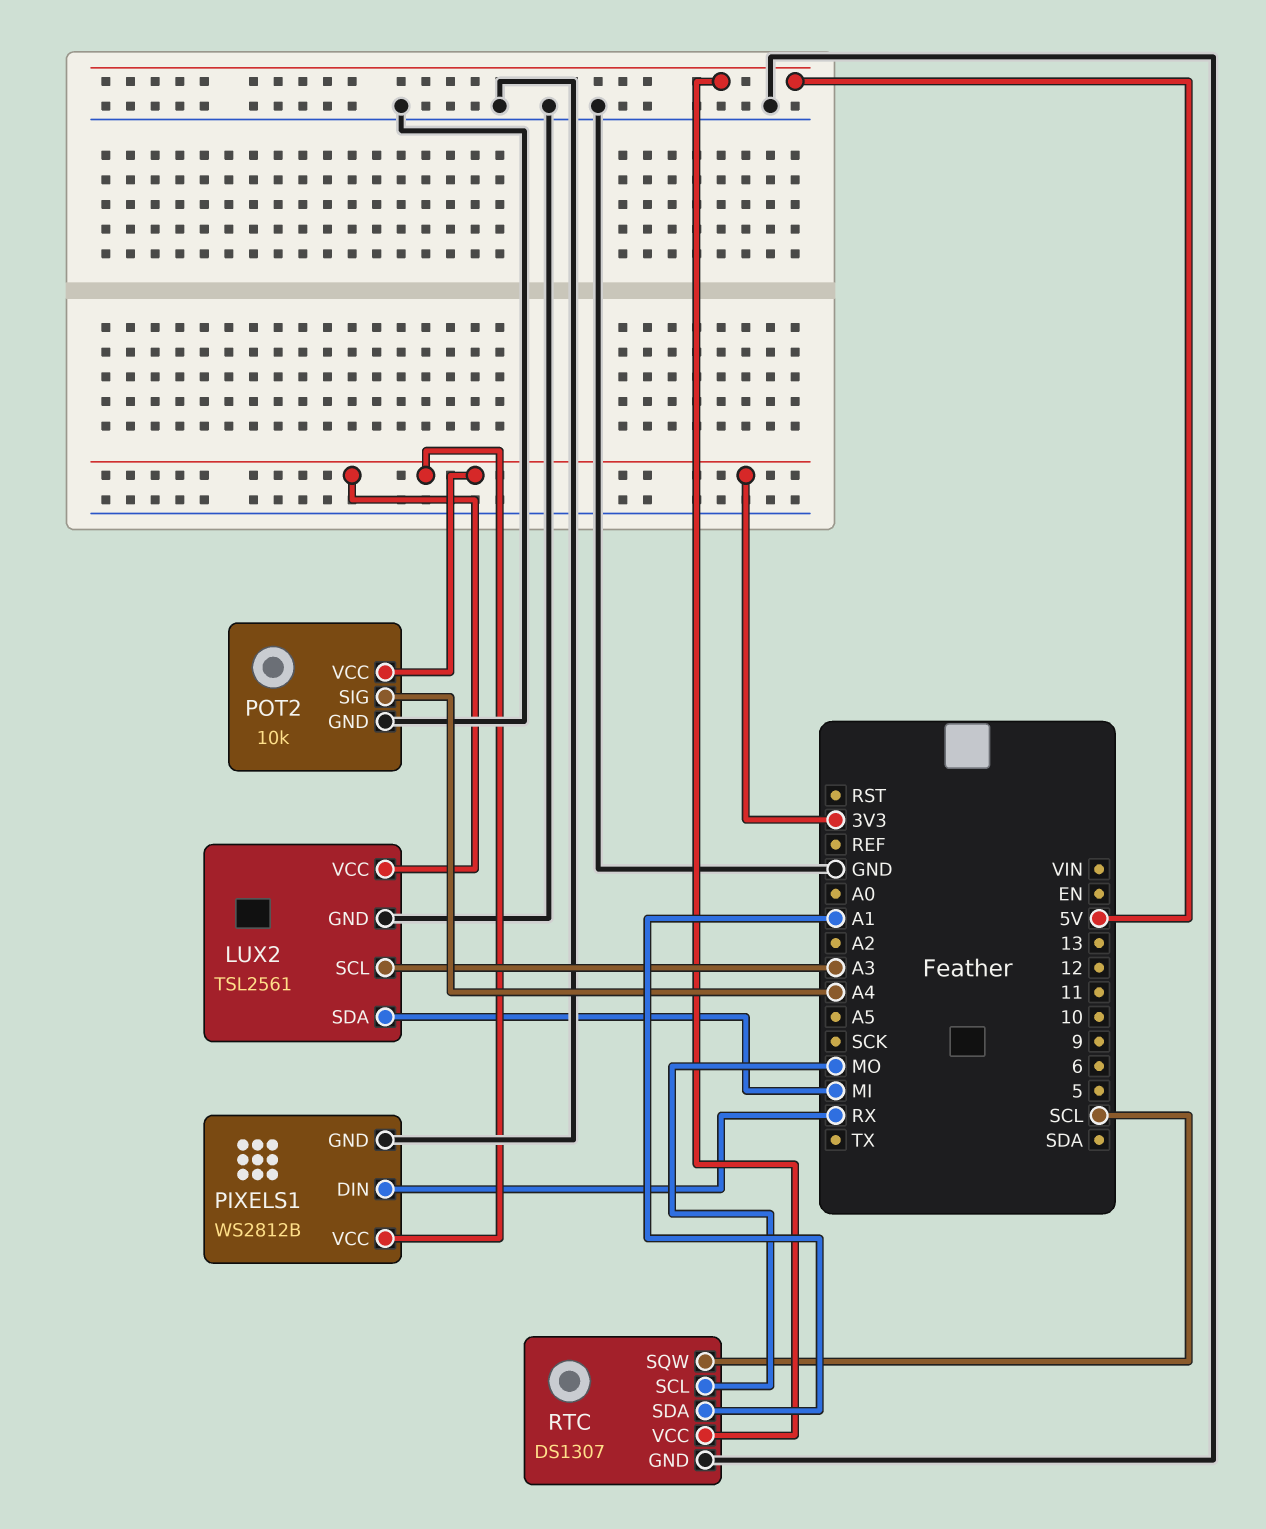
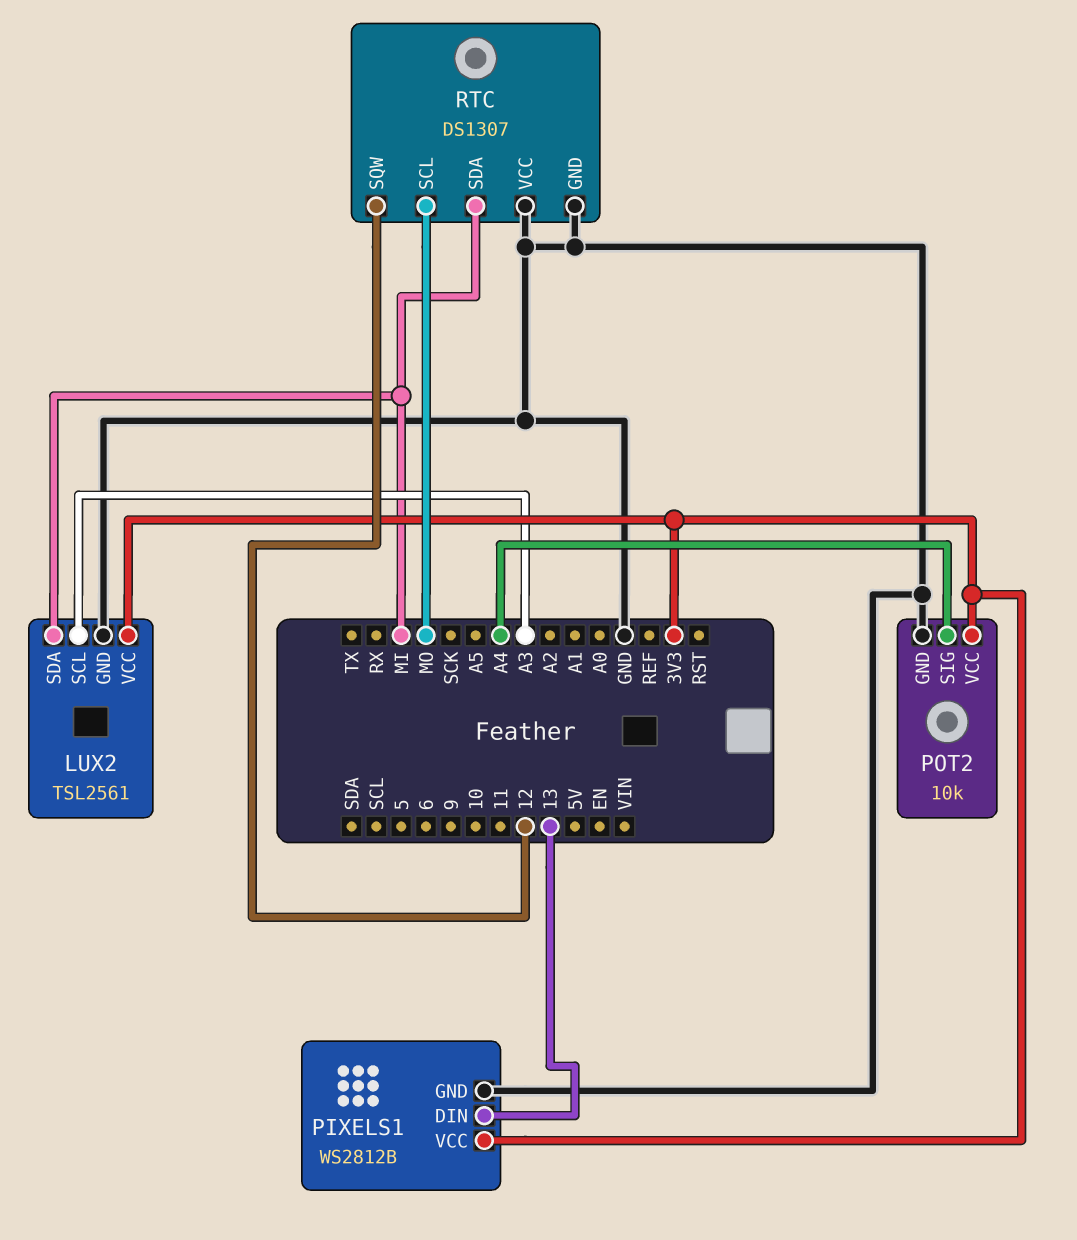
PIXELS1 pin DIN: RX -> 13
RTC pin SDA: A1 -> MI
RTC pin SQW: SCL -> 12
RTC pin VCC: 5V -> GND

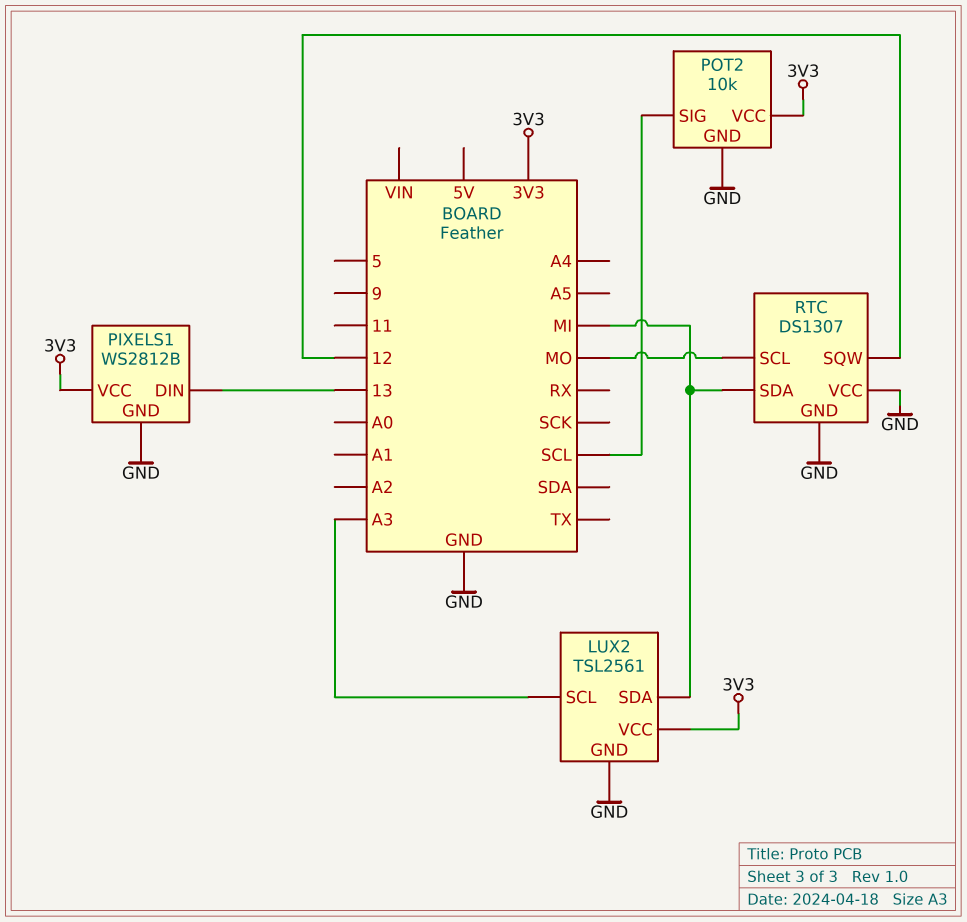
POT2 pin SIG: A4 -> SCL

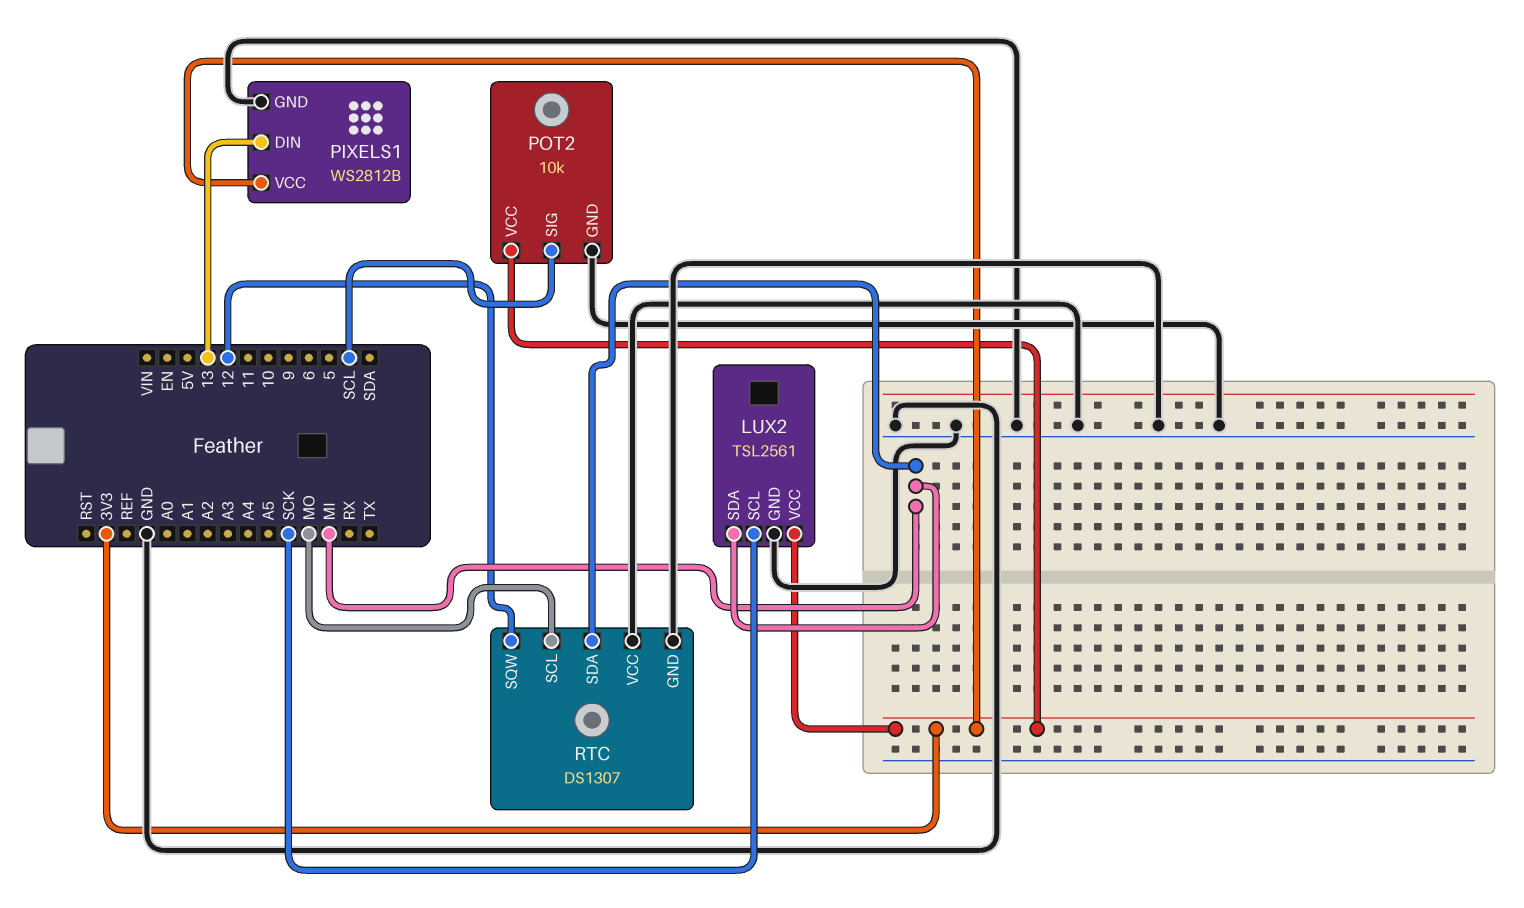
LUX2 pin SCL: A3 -> SCK

